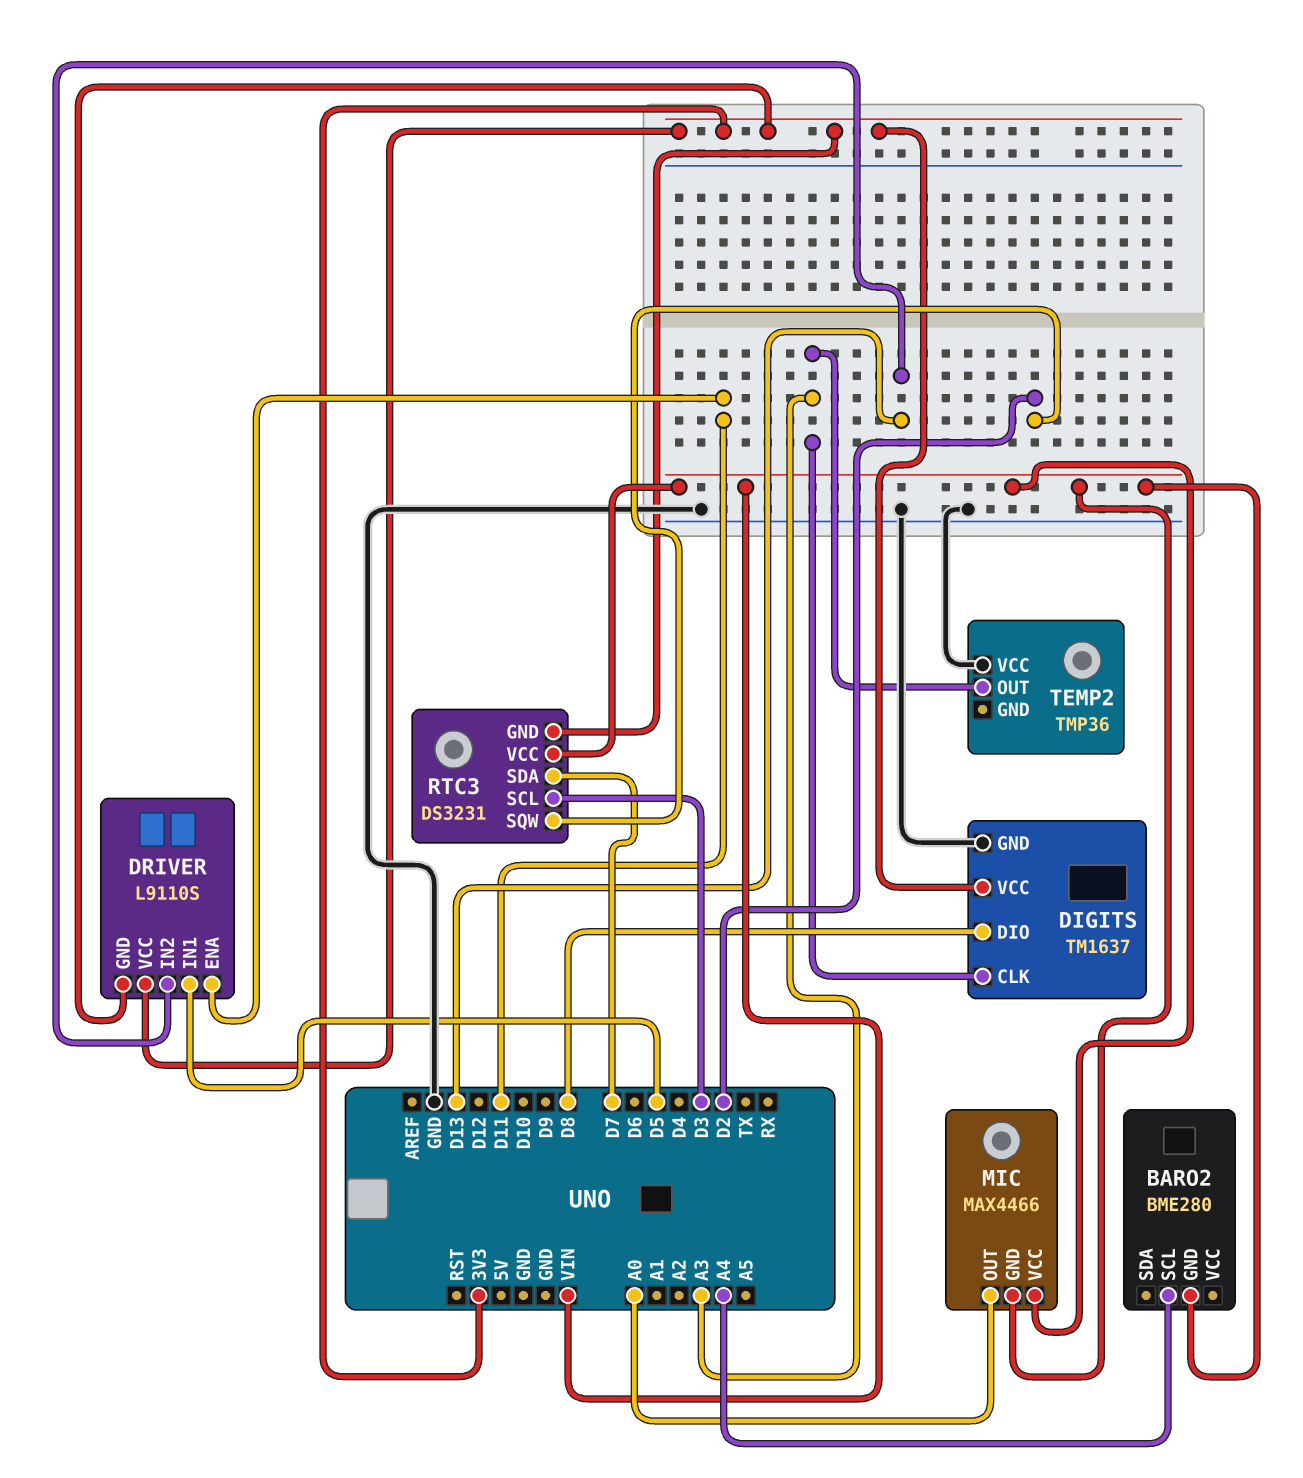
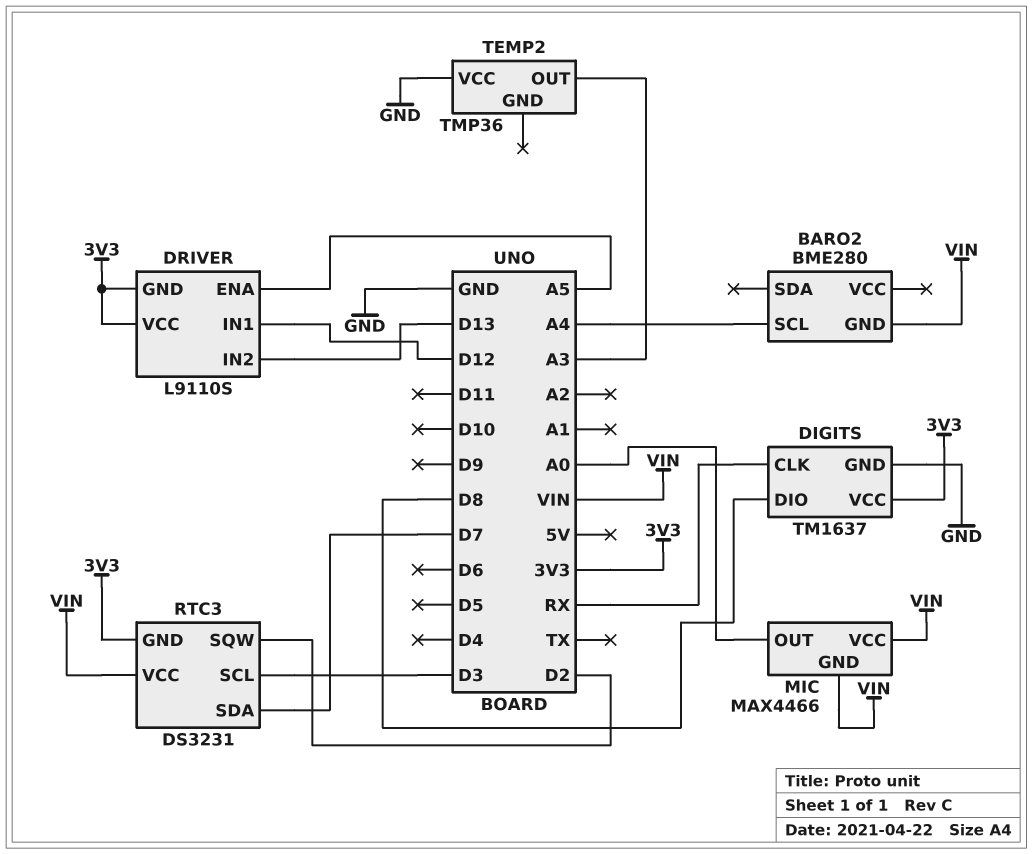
DIGITS pin CLK: A3 -> RX
DRIVER pin ENA: D11 -> A5
DRIVER pin IN1: D5 -> D12

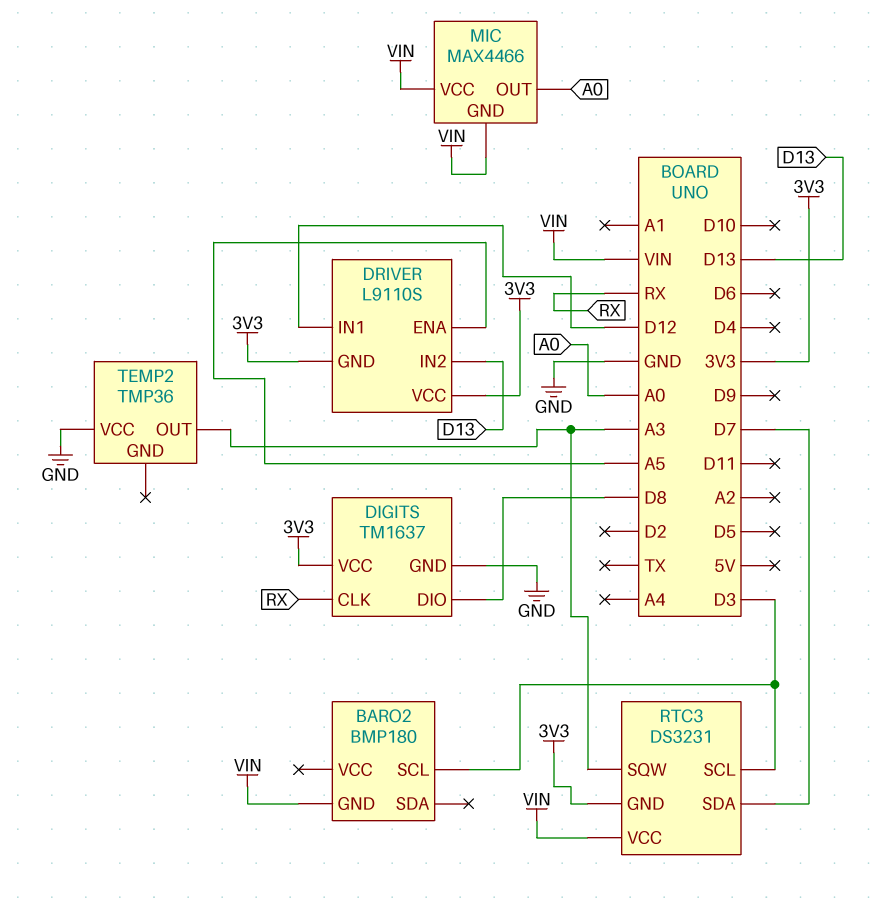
BARO2: BME280 -> BMP180
BARO2 pin SCL: A4 -> D3
RTC3 pin SQW: D2 -> A3

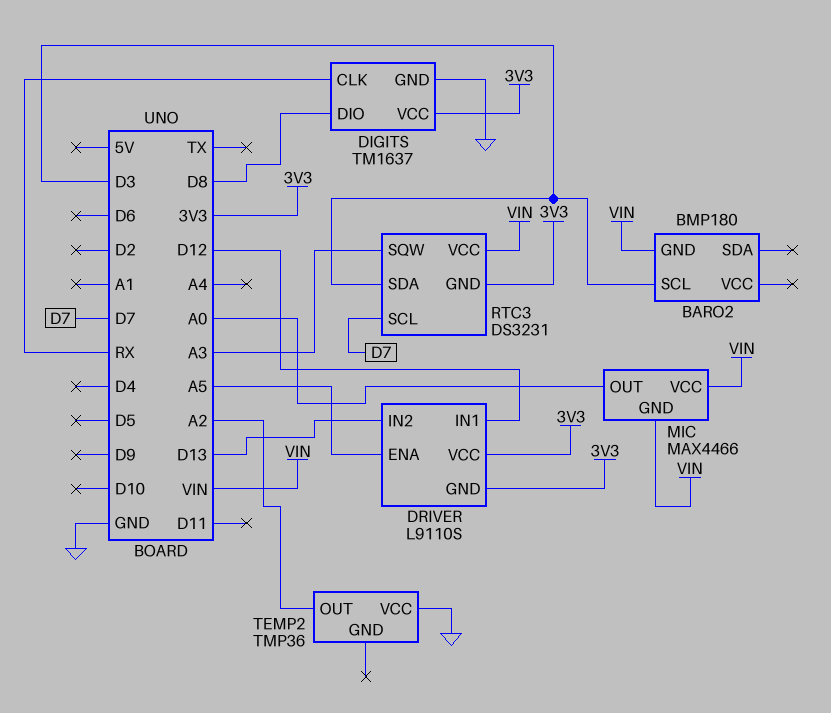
RTC3 pin SCL: D3 -> D7
RTC3 pin SDA: D7 -> D3
TEMP2 pin OUT: A3 -> A2

